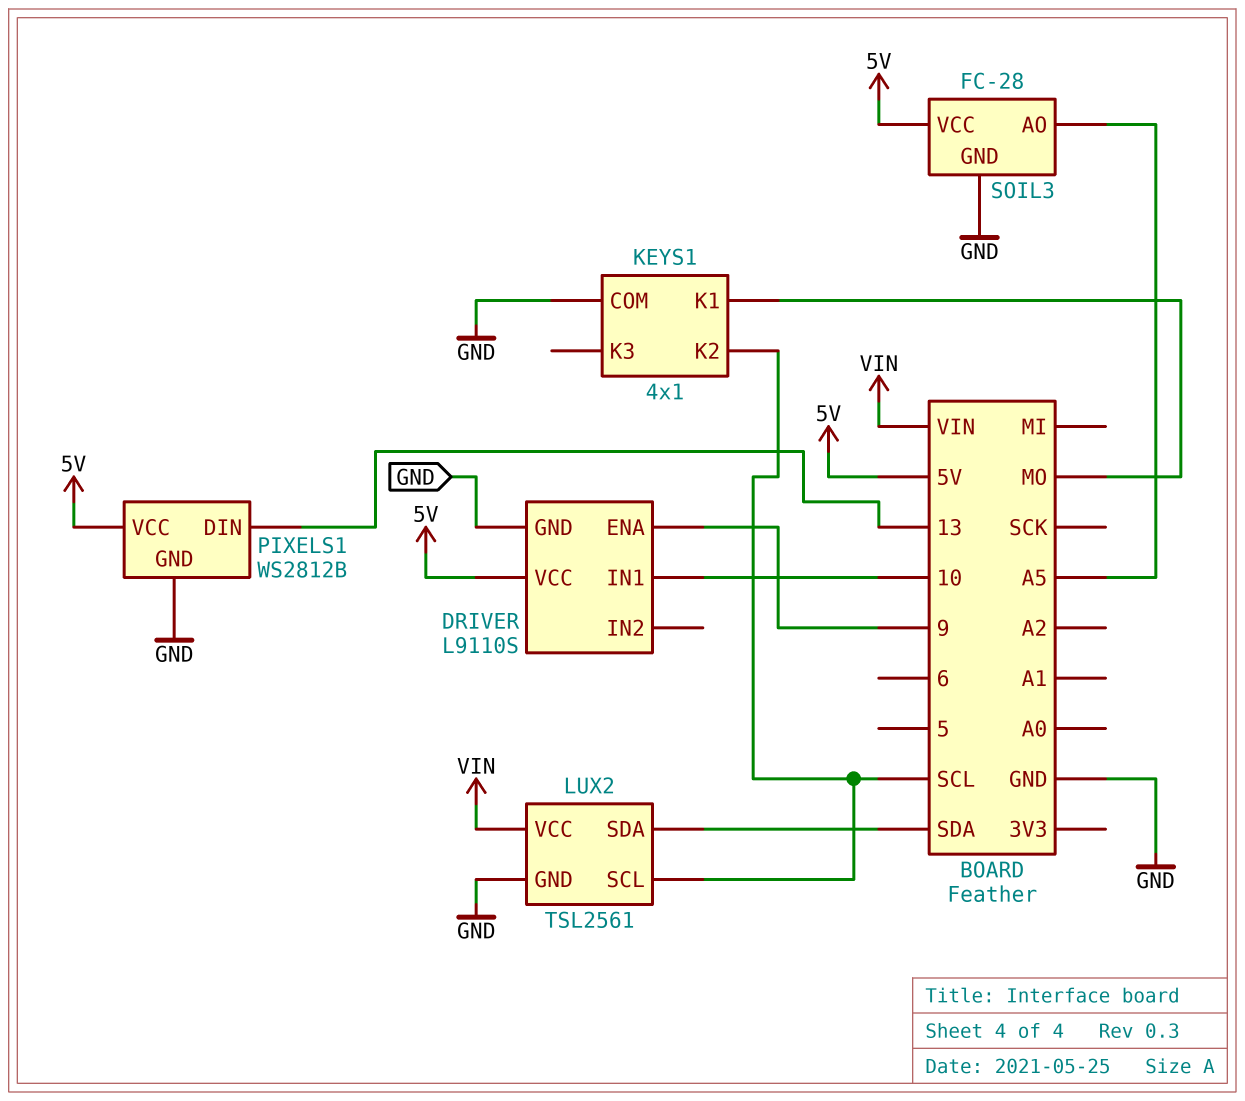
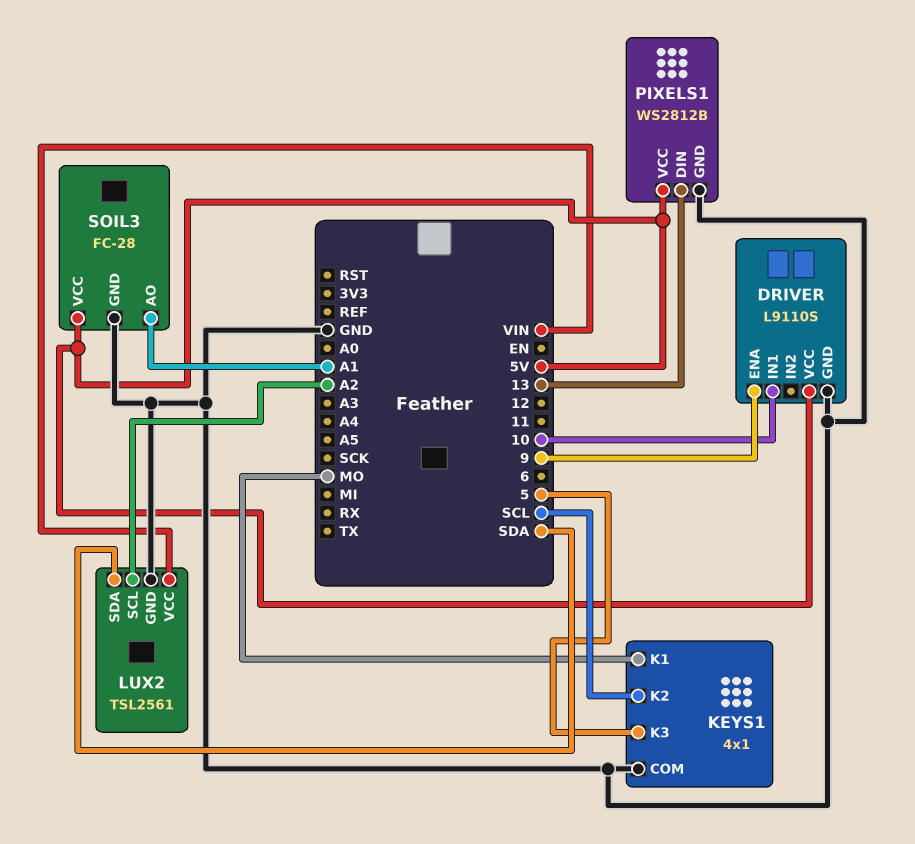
KEYS1 pin K3: none -> 5
LUX2 pin SCL: SCL -> A2
SOIL3 pin AO: A5 -> A1

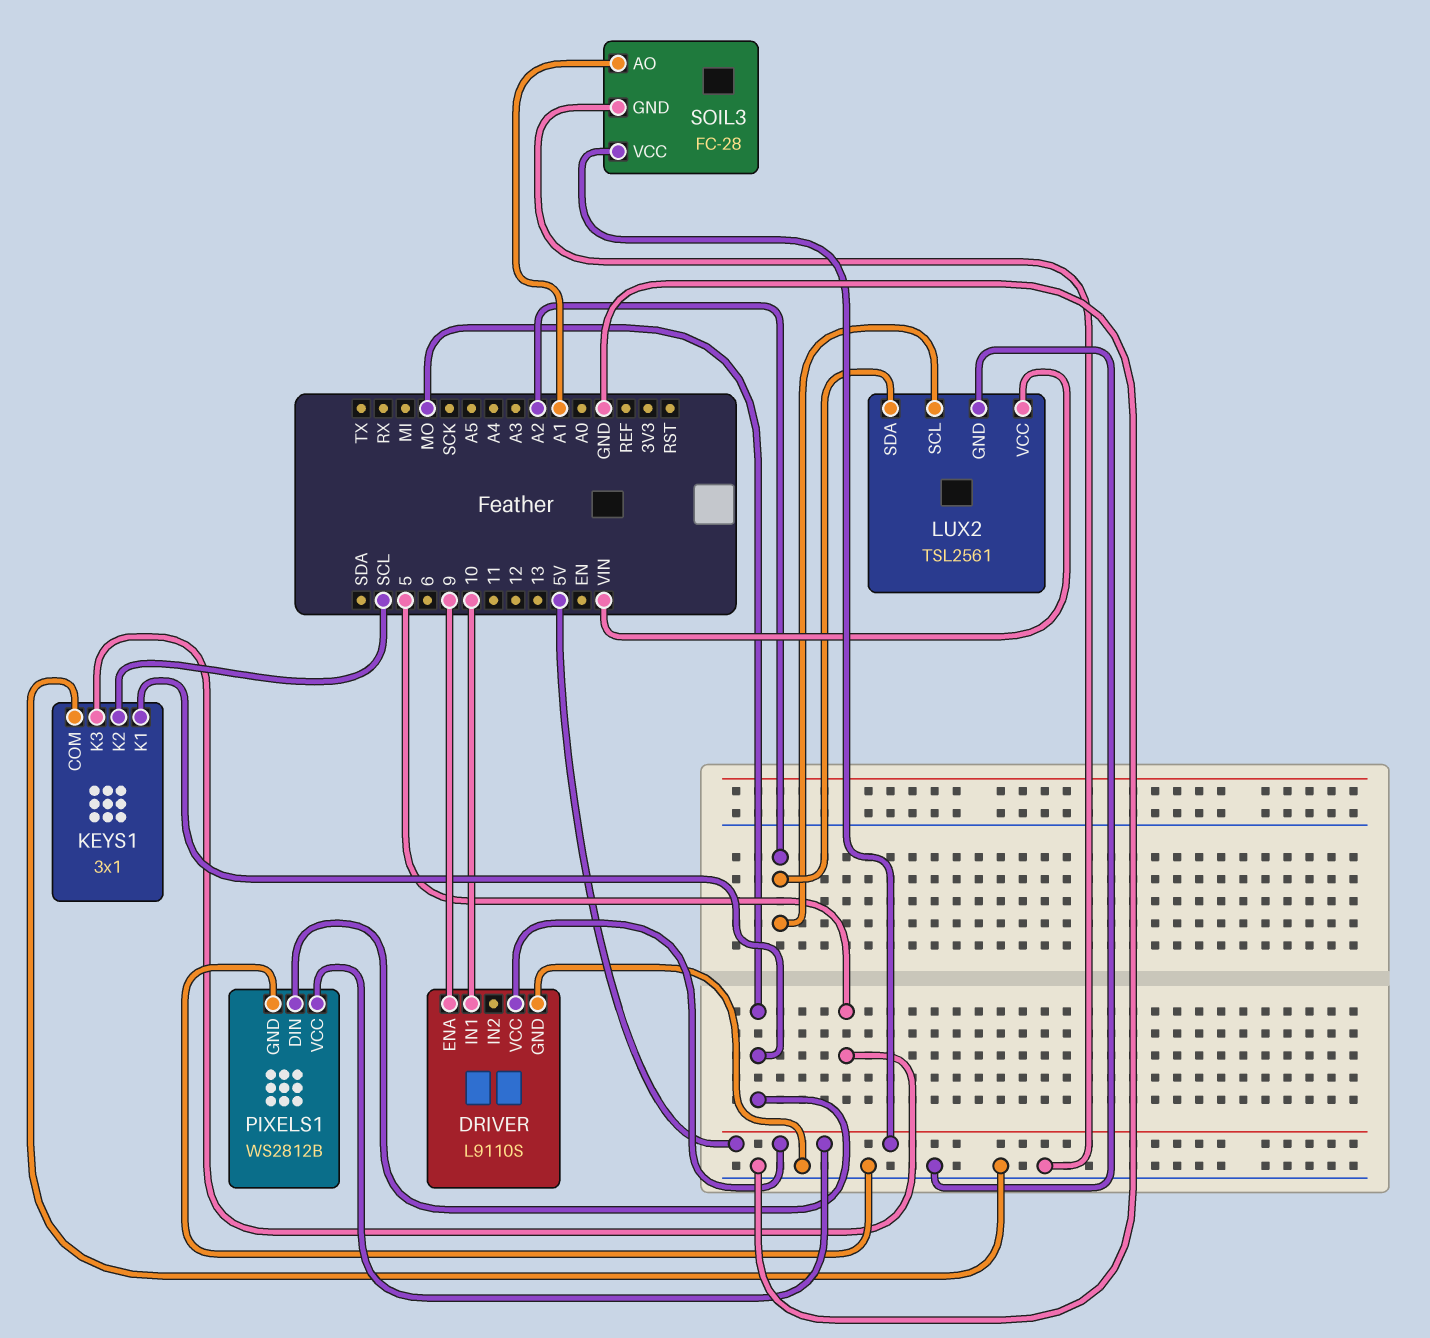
KEYS1: 4x1 -> 3x1
LUX2 pin SDA: SDA -> A2
PIXELS1 pin DIN: 13 -> MO

